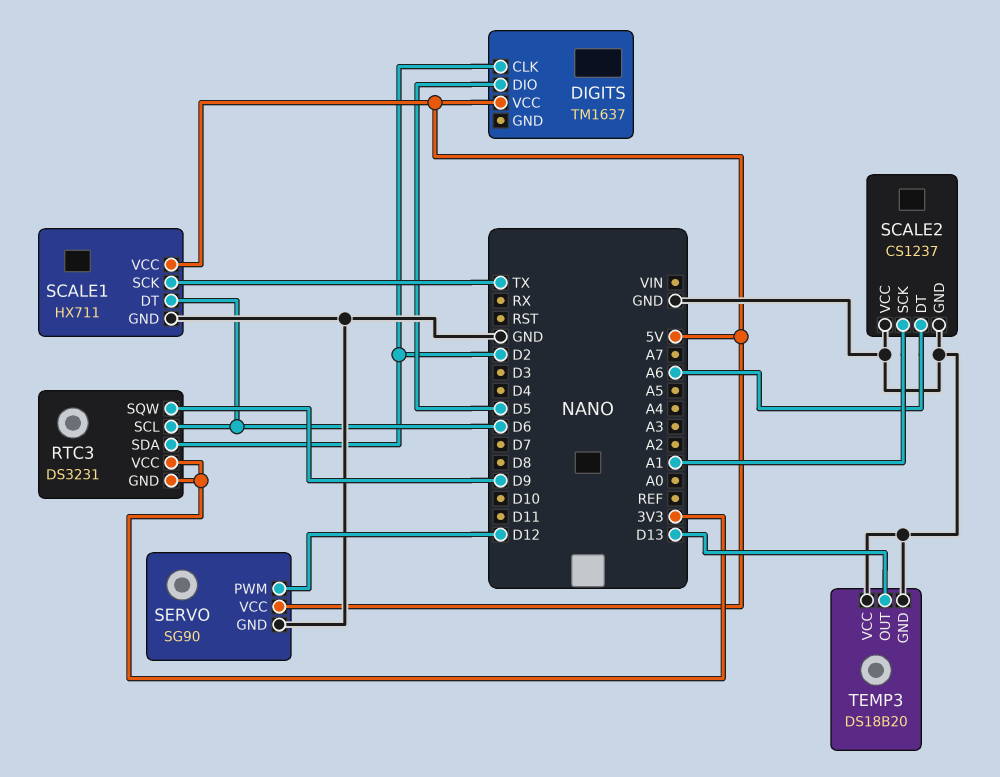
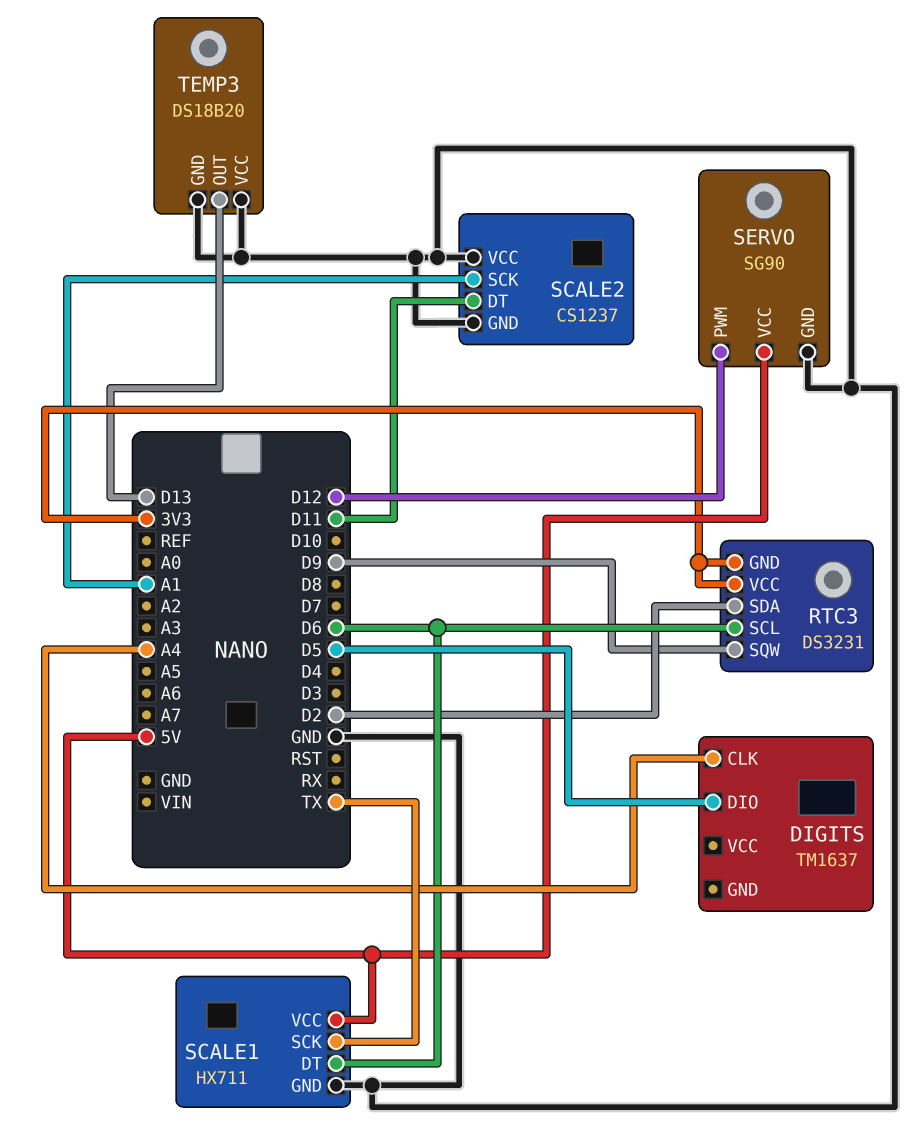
DIGITS pin CLK: D2 -> A4
DIGITS pin VCC: 5V -> none
SCALE2 pin DT: A6 -> D11

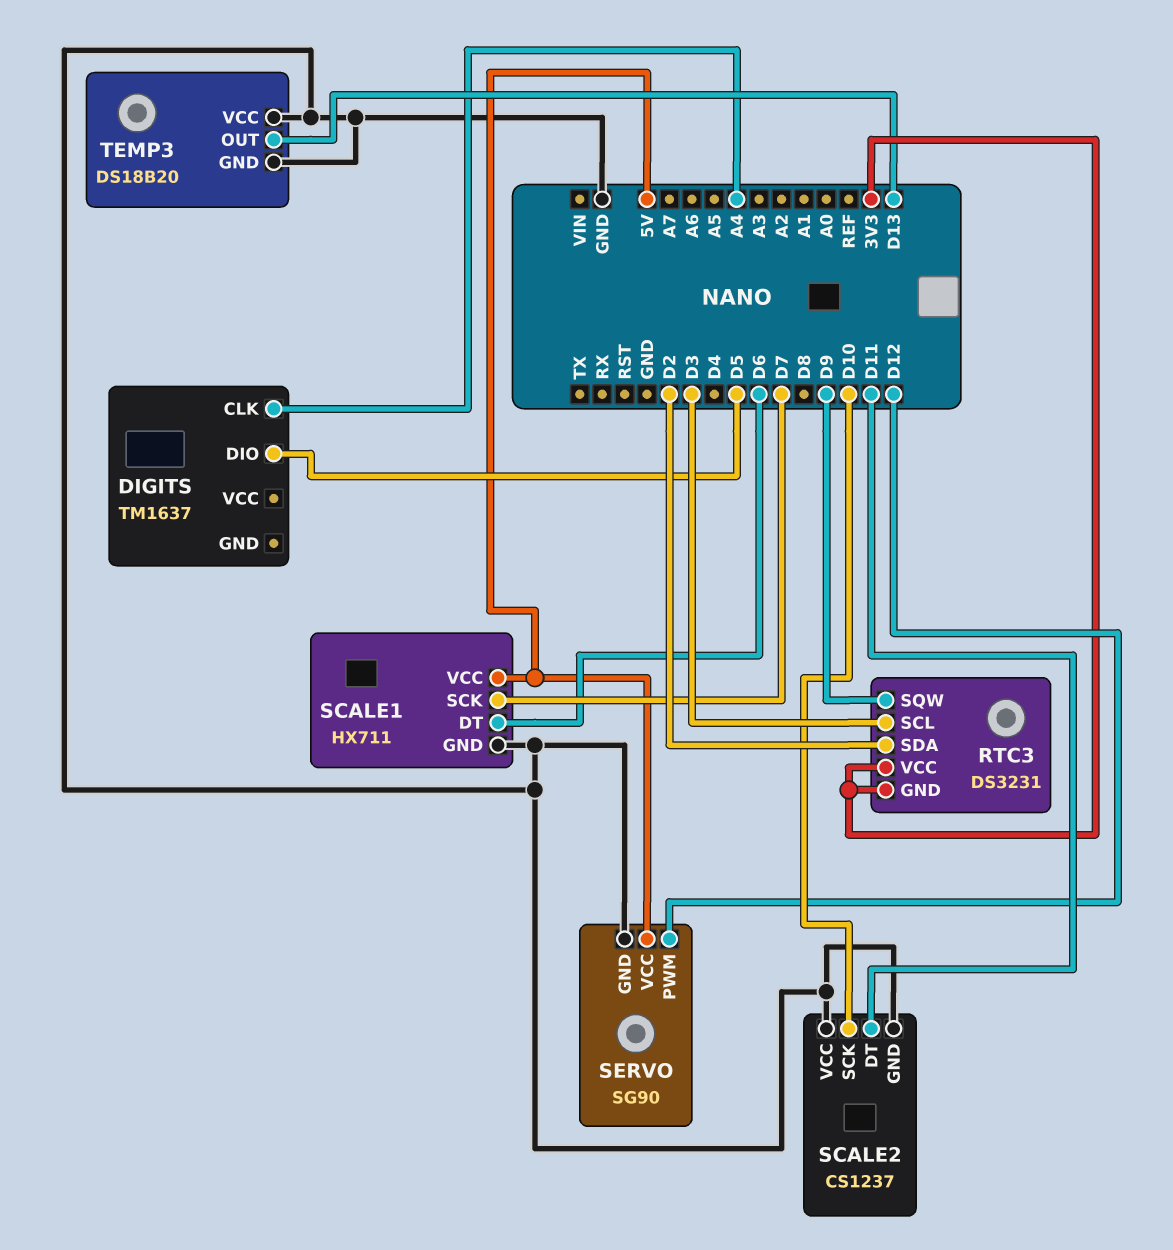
RTC3 pin SCL: D6 -> D3
SCALE1 pin SCK: TX -> D7
SCALE2 pin SCK: A1 -> D10

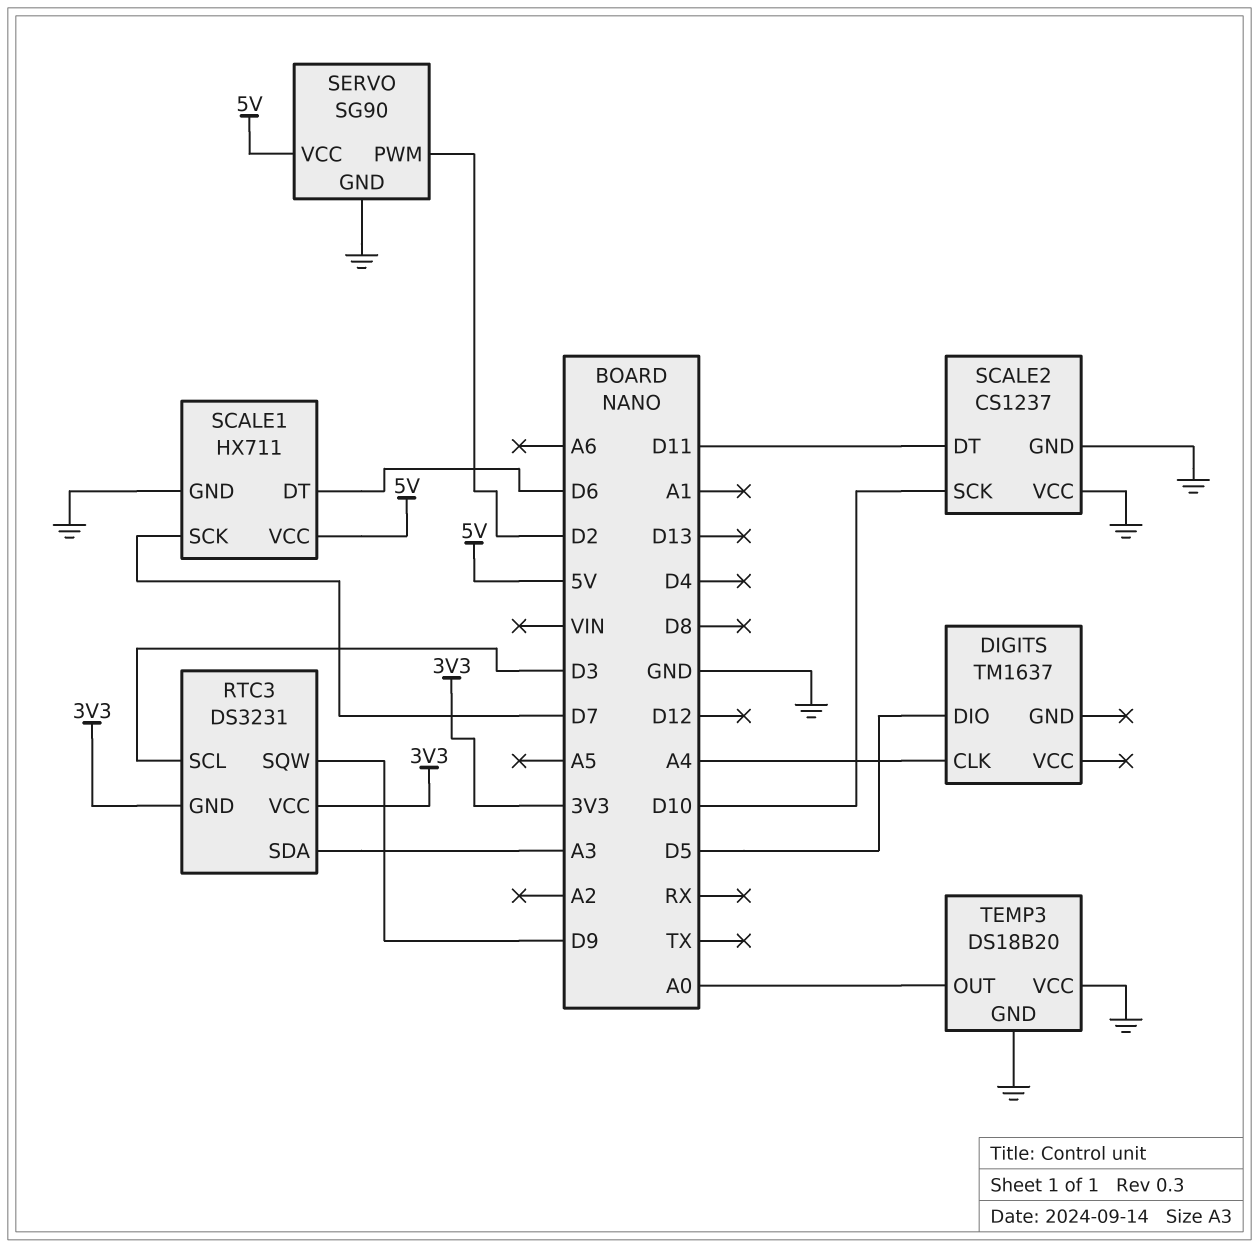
RTC3 pin SDA: D2 -> A3
SERVO pin PWM: D12 -> D2
TEMP3 pin OUT: D13 -> A0

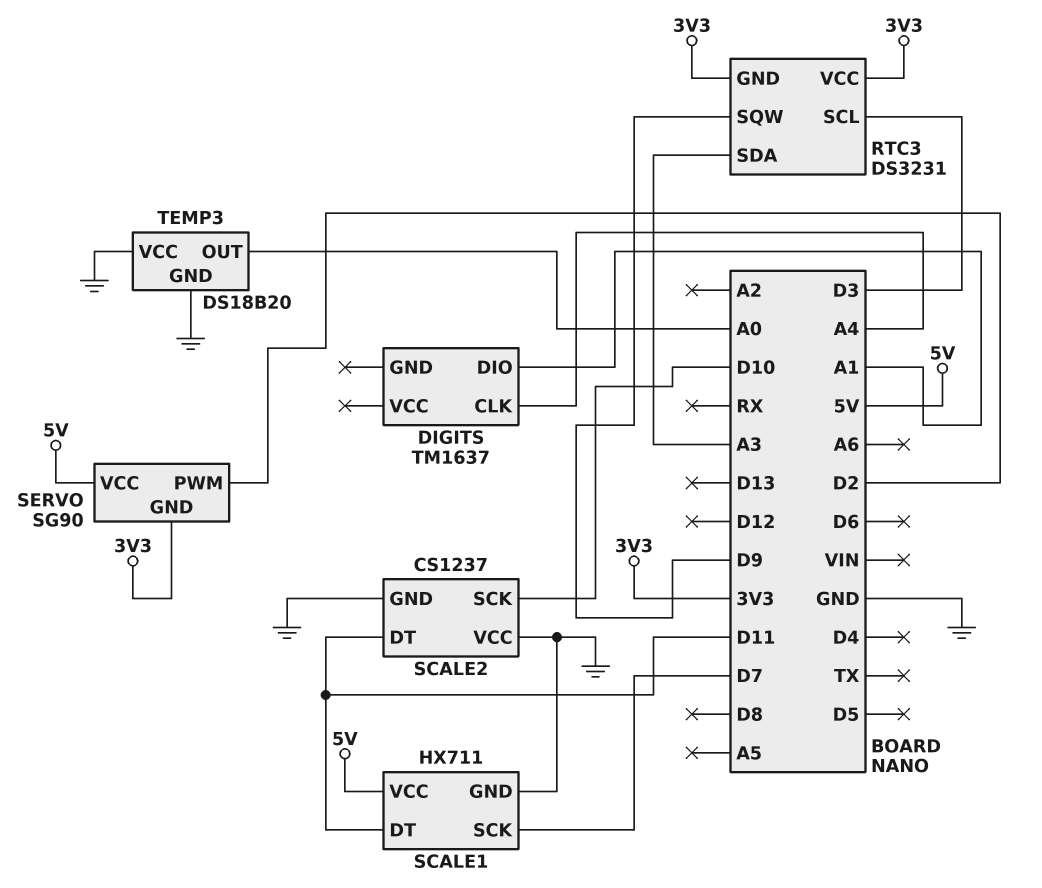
DIGITS pin DIO: D5 -> A1
SCALE1 pin DT: D6 -> D11
SERVO pin GND: GND -> 3V3

